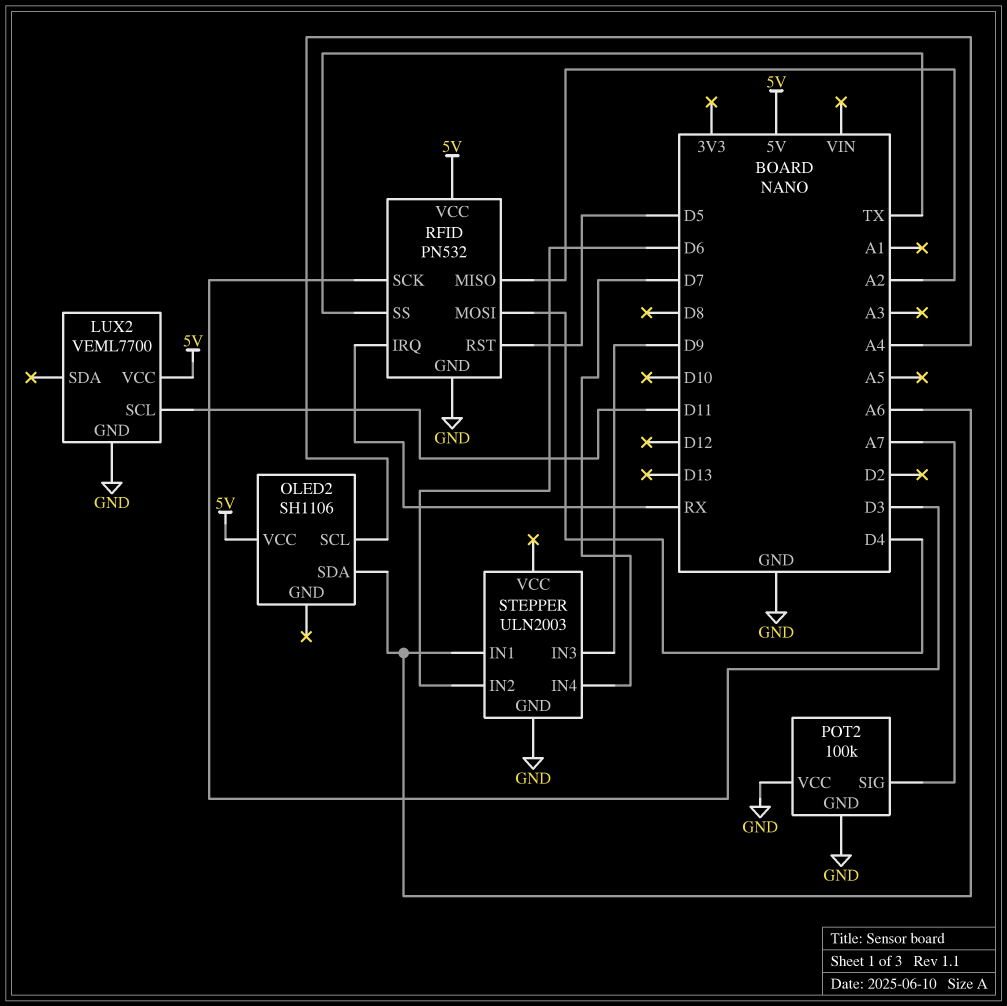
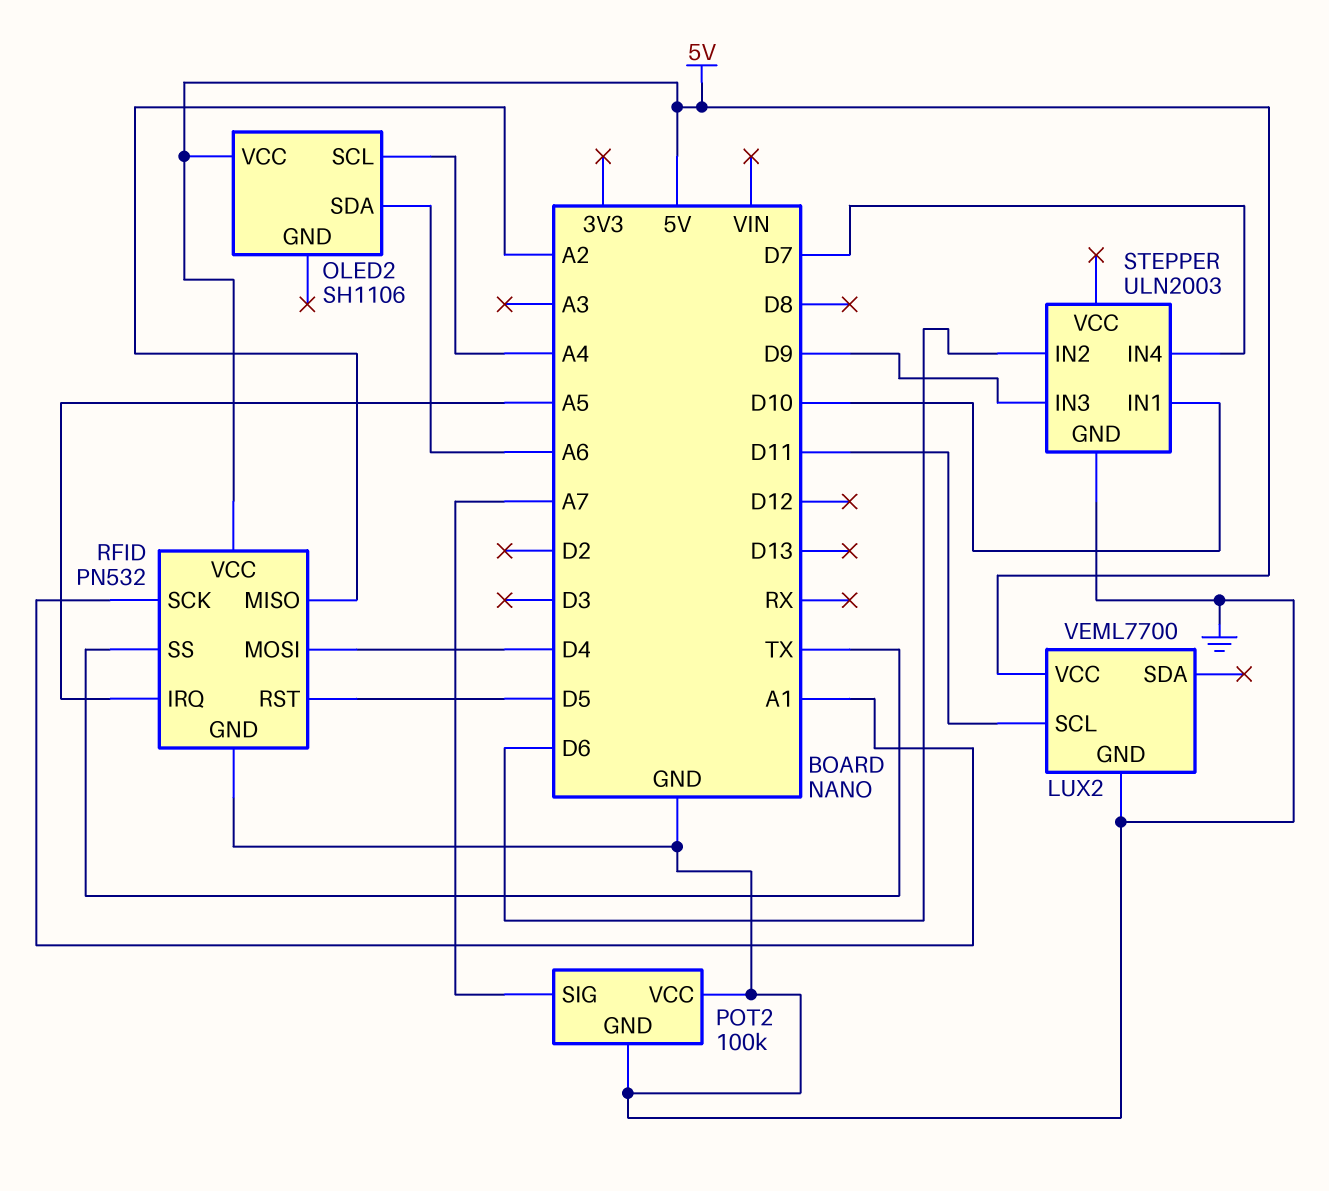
RFID pin IRQ: RX -> A5
RFID pin SCK: D3 -> A1
STEPPER pin IN1: A6 -> D10

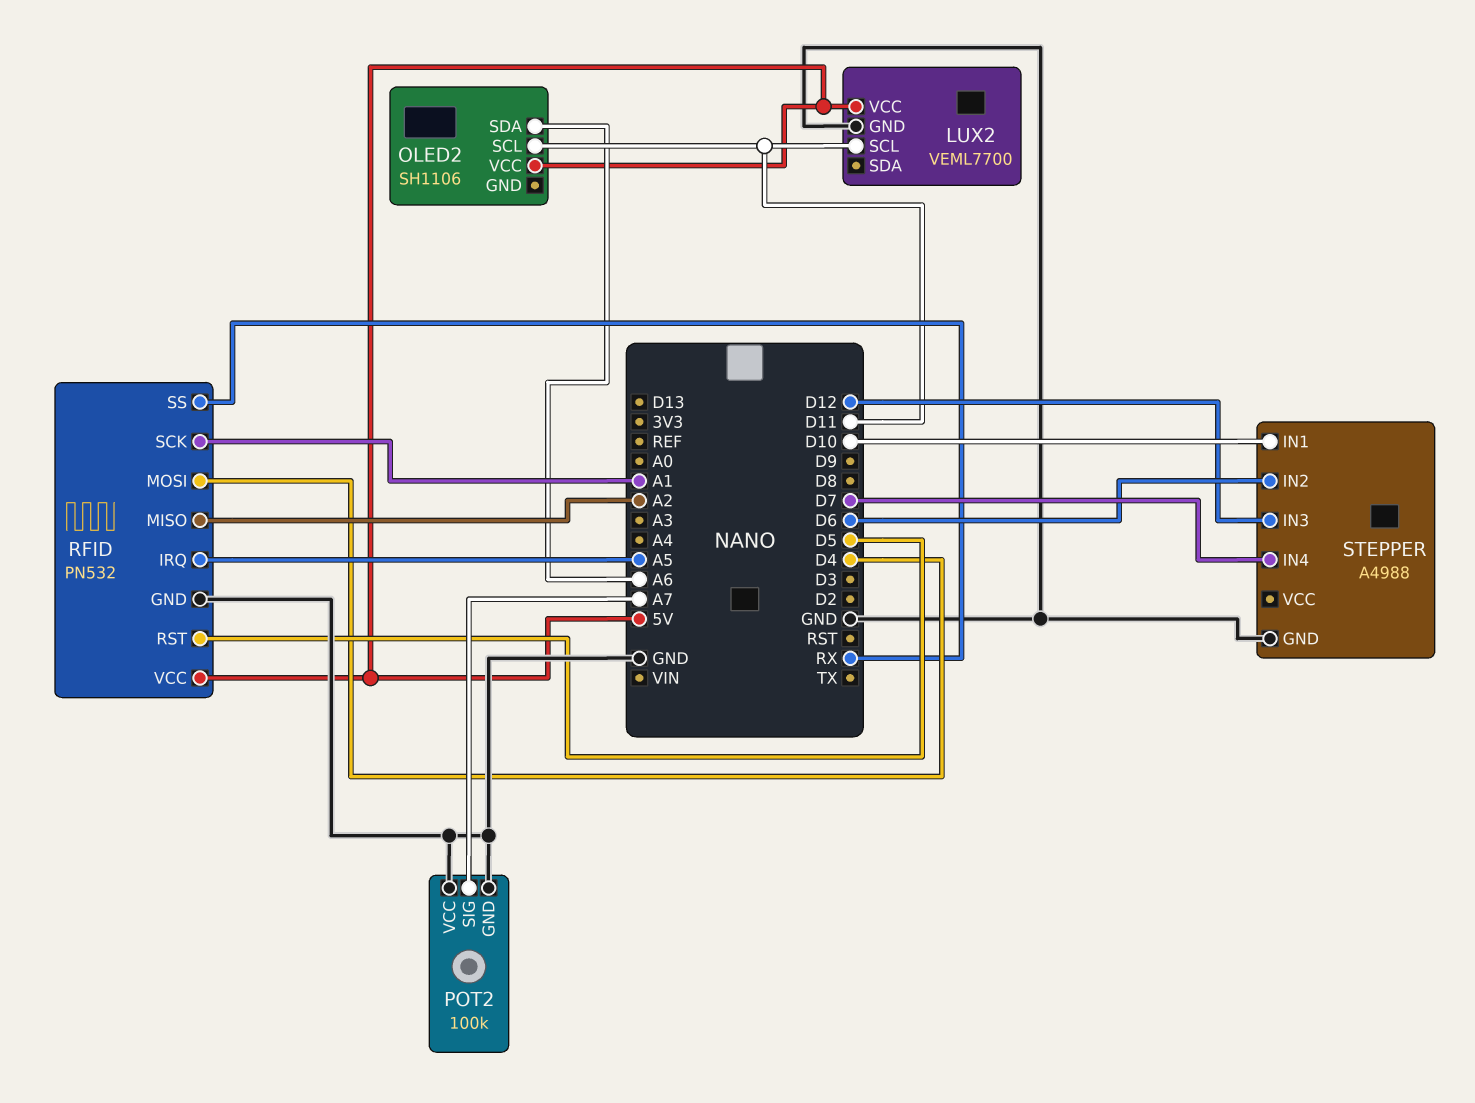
OLED2 pin SCL: A4 -> D11
RFID pin SS: TX -> RX
STEPPER: ULN2003 -> A4988
STEPPER pin IN3: D9 -> D12

